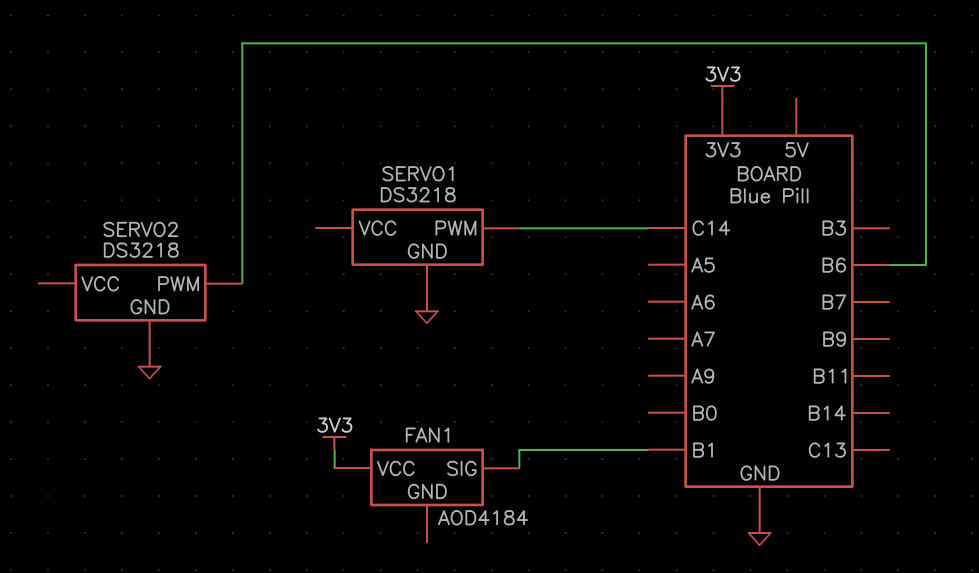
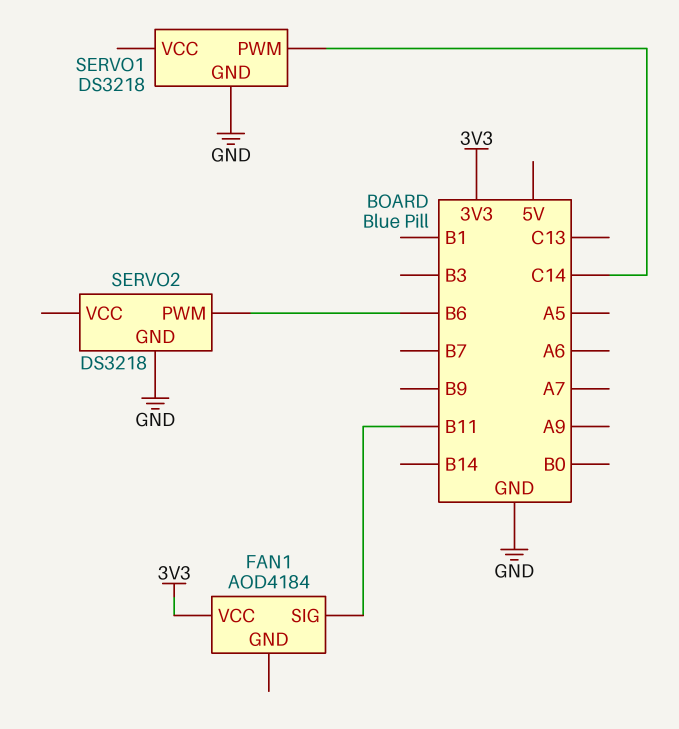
FAN1 pin SIG: B1 -> B11

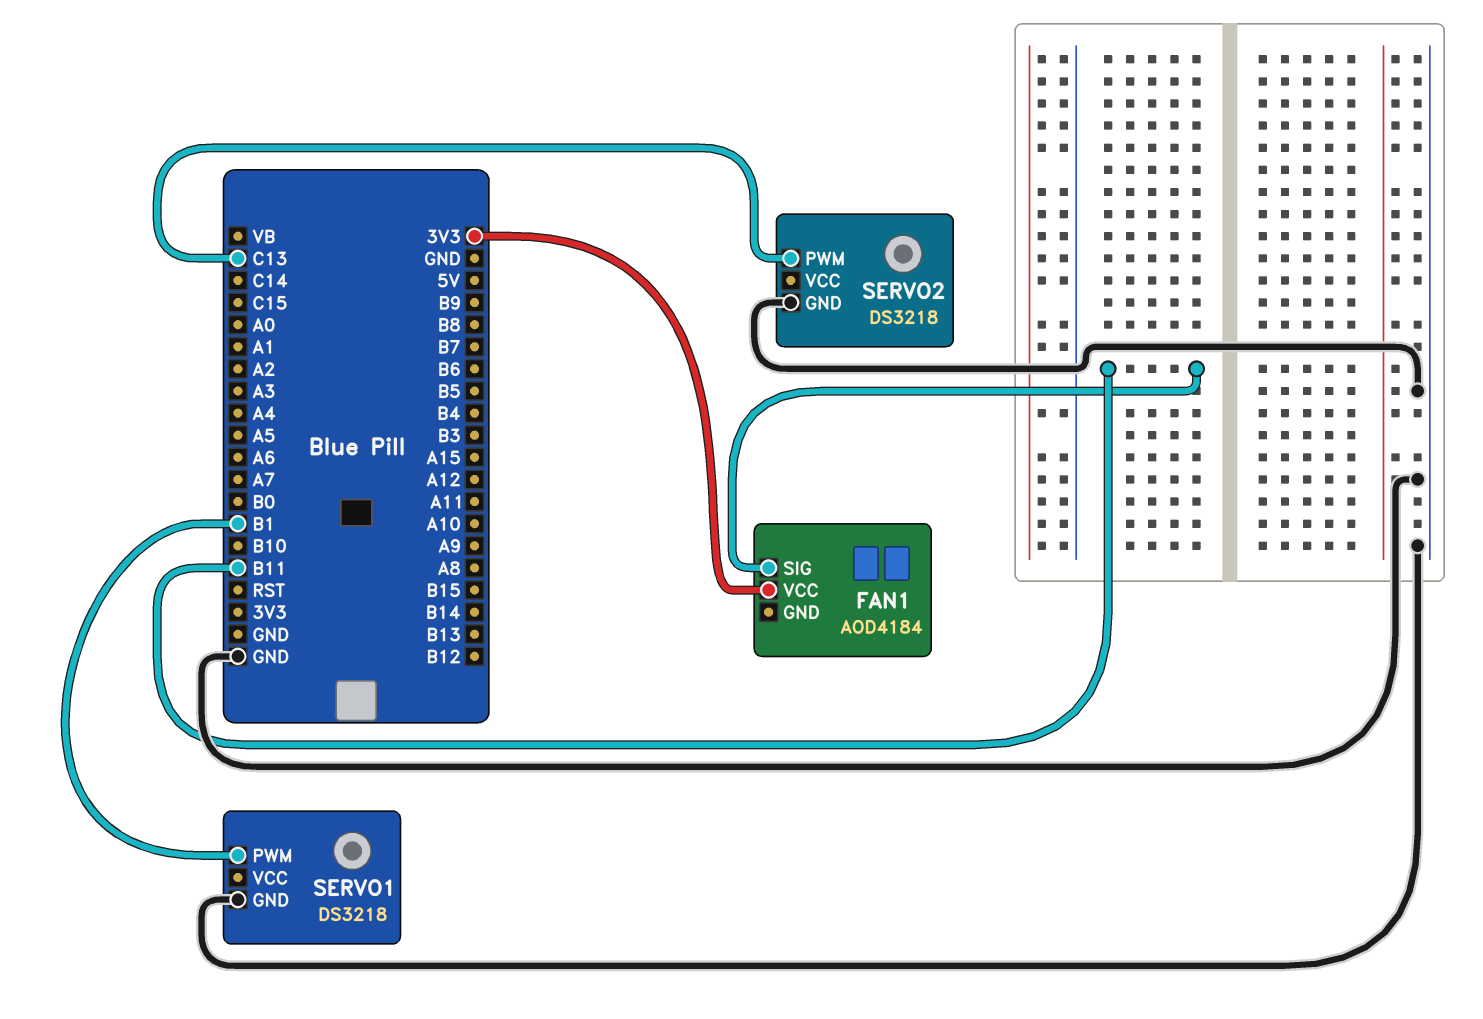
SERVO1 pin PWM: C14 -> B1
SERVO2 pin PWM: B6 -> C13

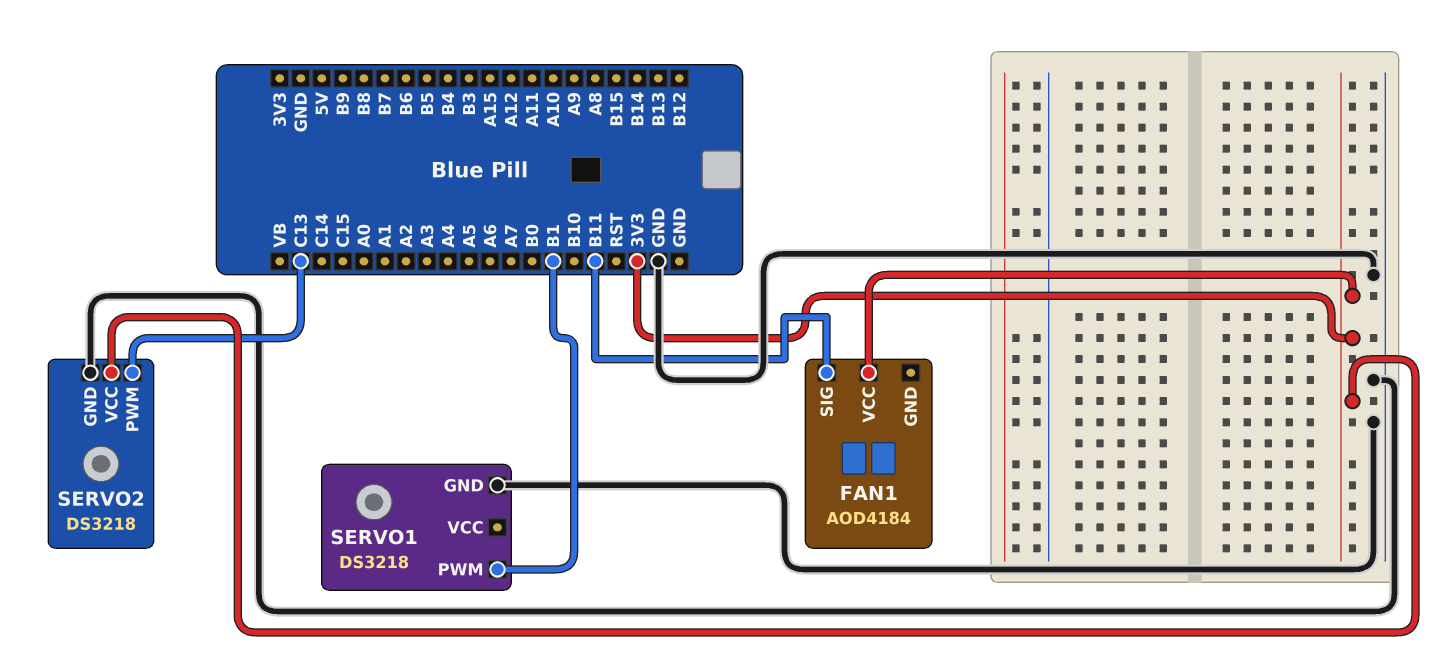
SERVO2 pin VCC: none -> 3V3

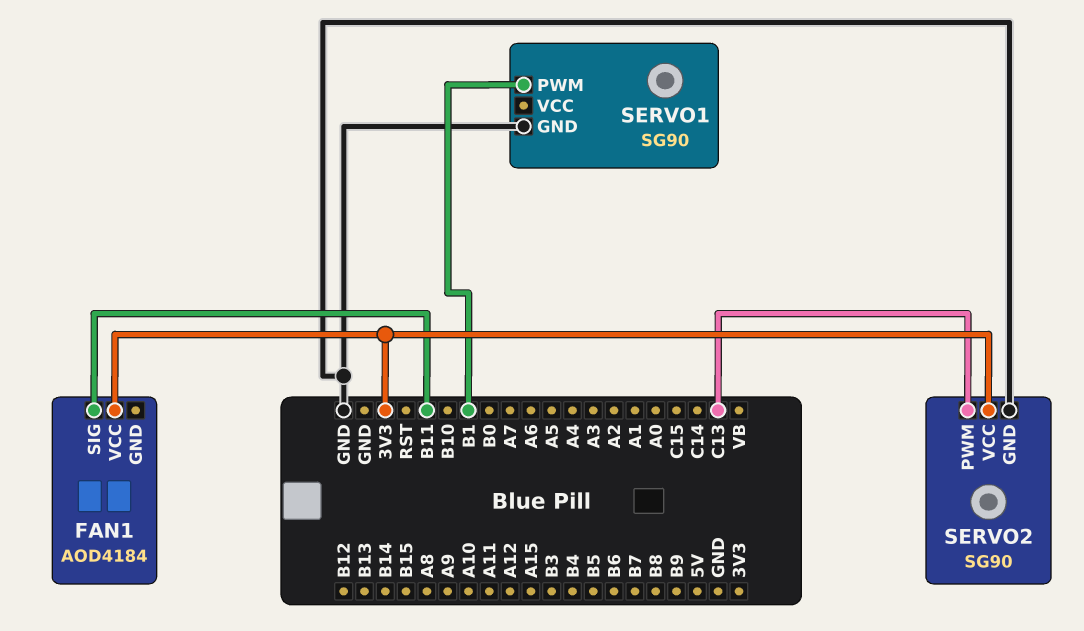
SERVO1: DS3218 -> SG90
SERVO2: DS3218 -> SG90

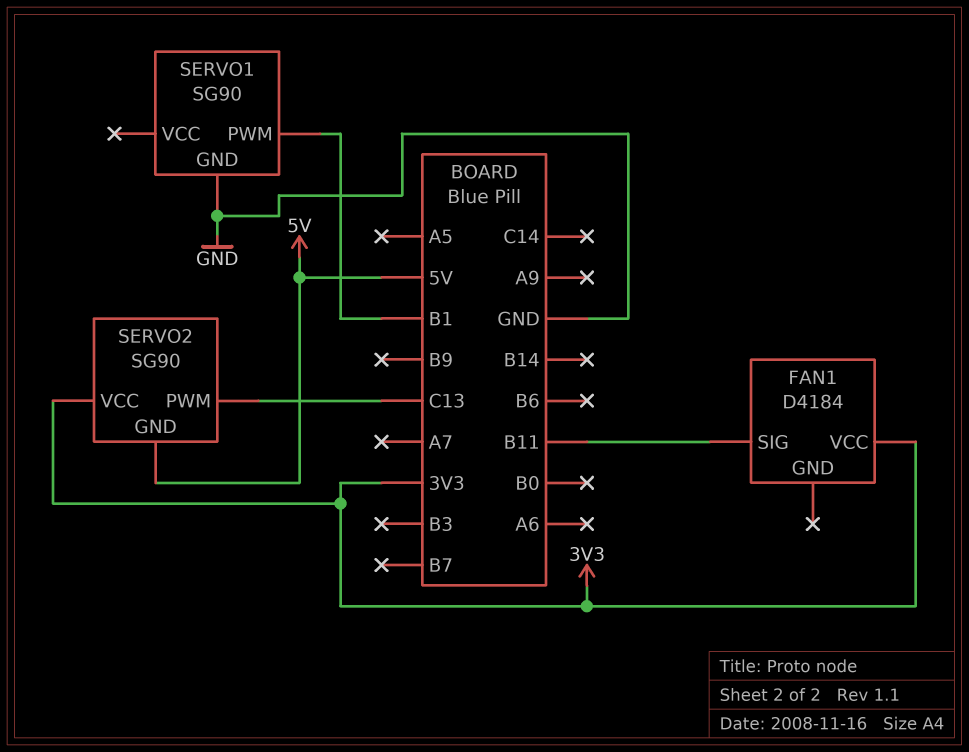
FAN1: AOD4184 -> D4184
SERVO2 pin GND: GND -> 5V

